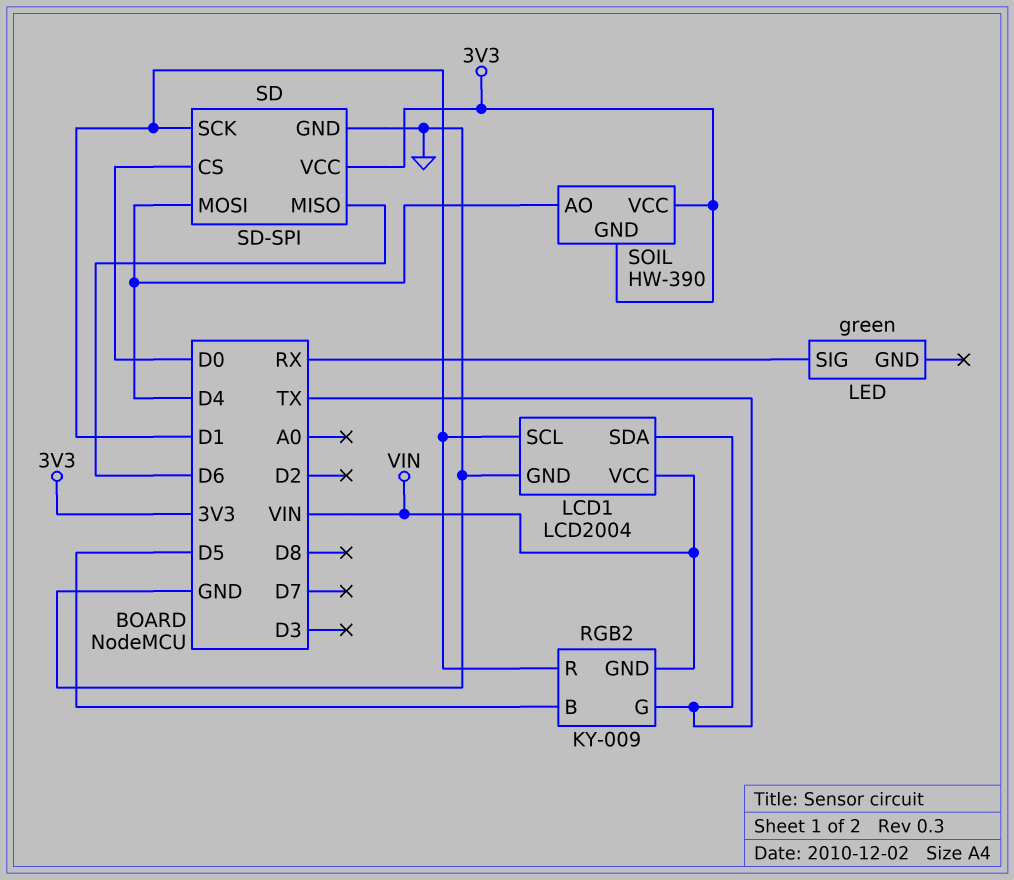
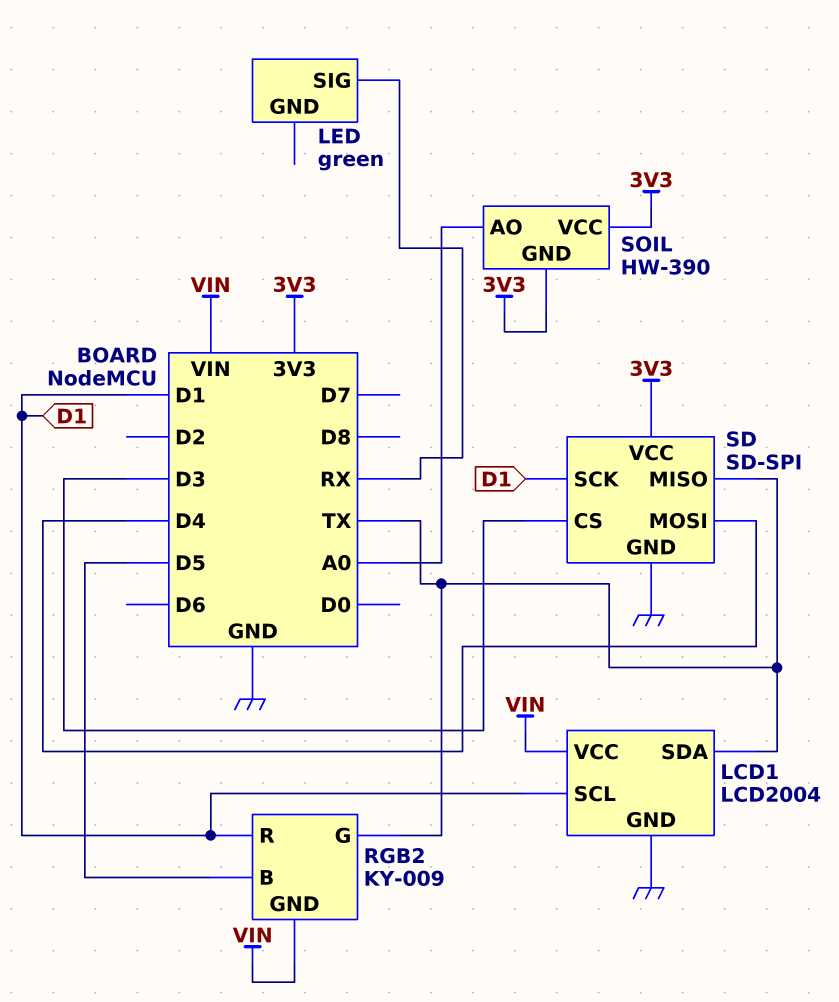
SD pin CS: D0 -> D3
SD pin MISO: D6 -> TX
SOIL pin AO: D4 -> A0

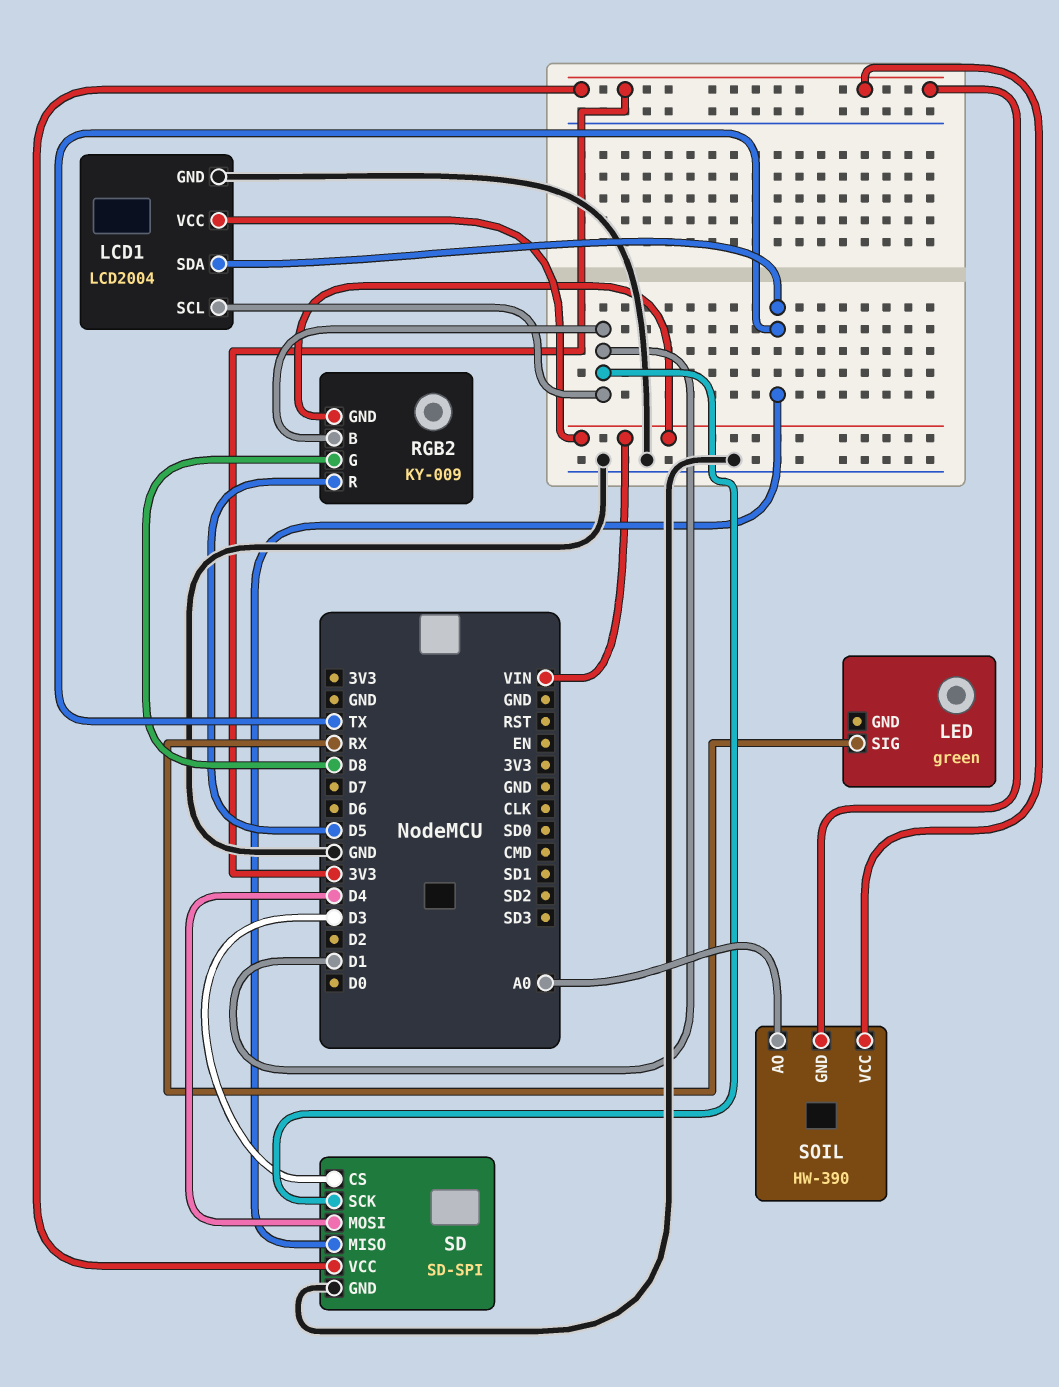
RGB2 pin B: D5 -> D1
RGB2 pin G: TX -> D8
RGB2 pin R: D1 -> D5

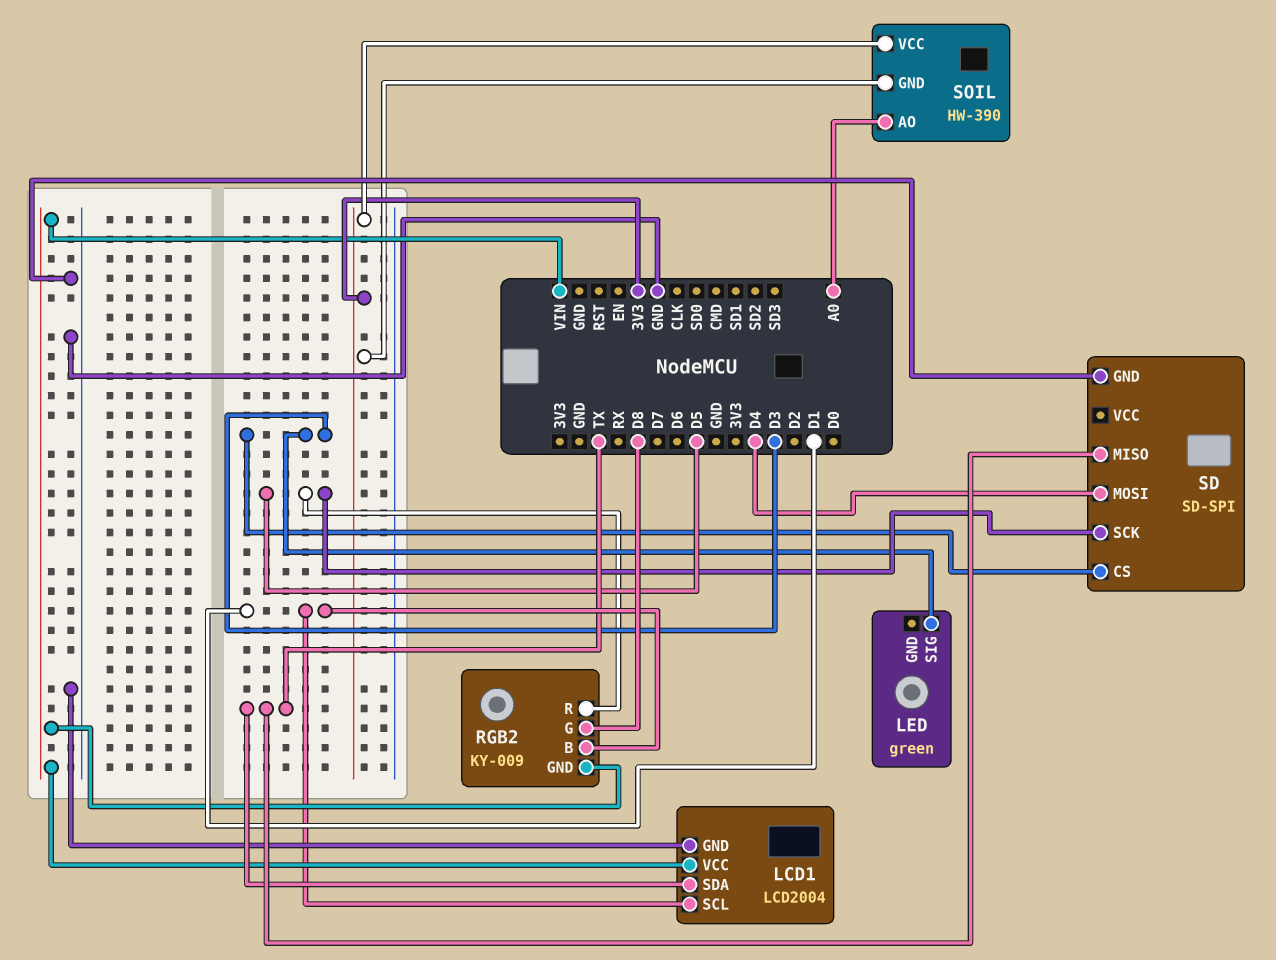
LED pin SIG: RX -> D3
SD pin SCK: D1 -> D5
SD pin VCC: 3V3 -> none

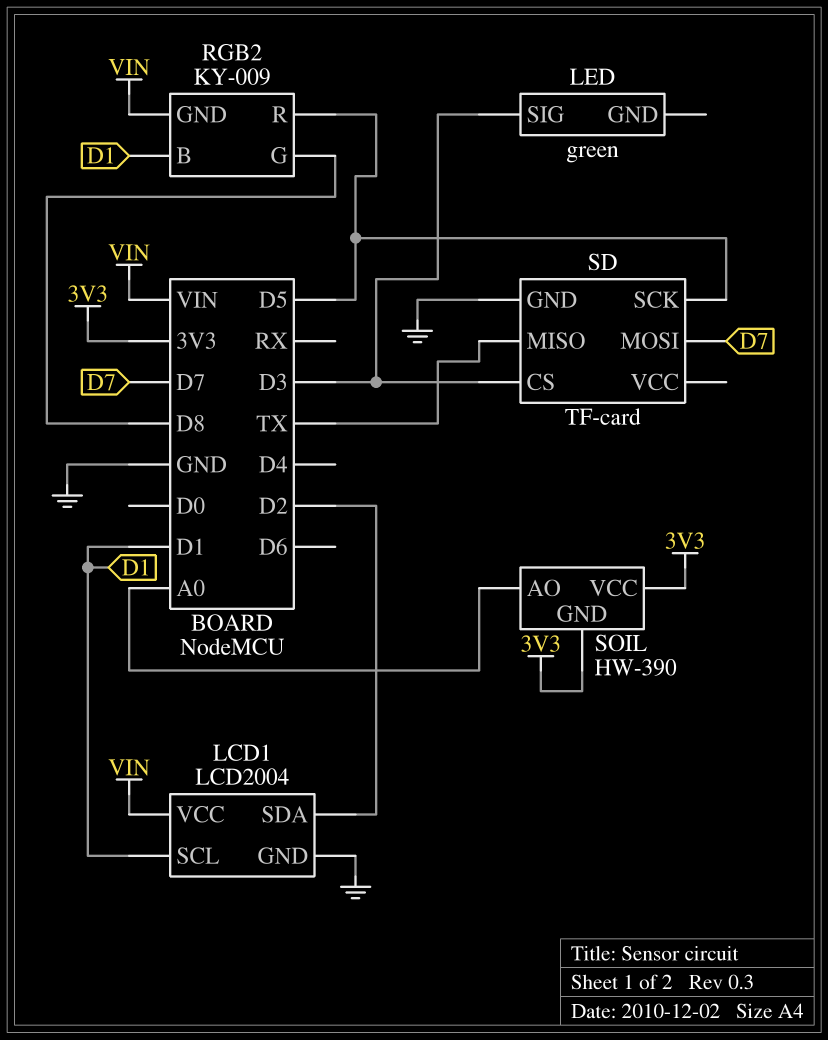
LCD1 pin SDA: TX -> D2
SD: SD-SPI -> TF-card
SD pin MOSI: D4 -> D7

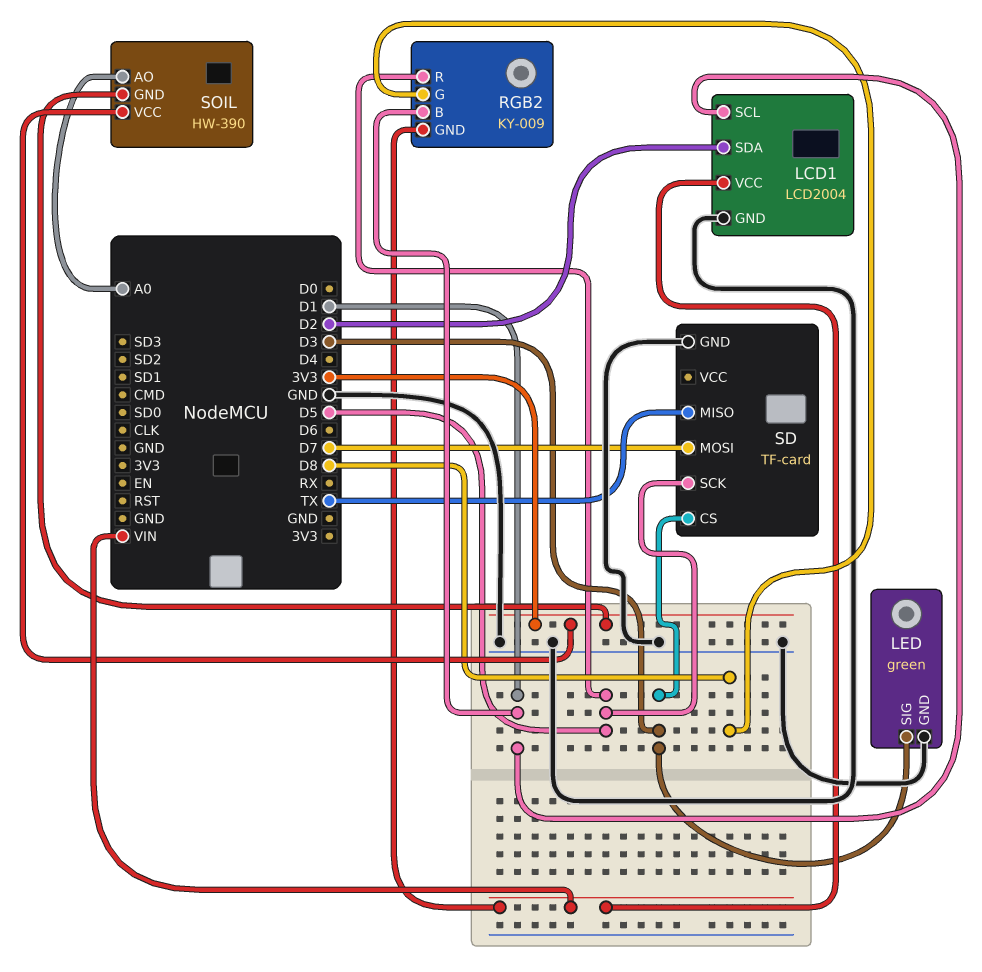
LED pin GND: none -> GND

